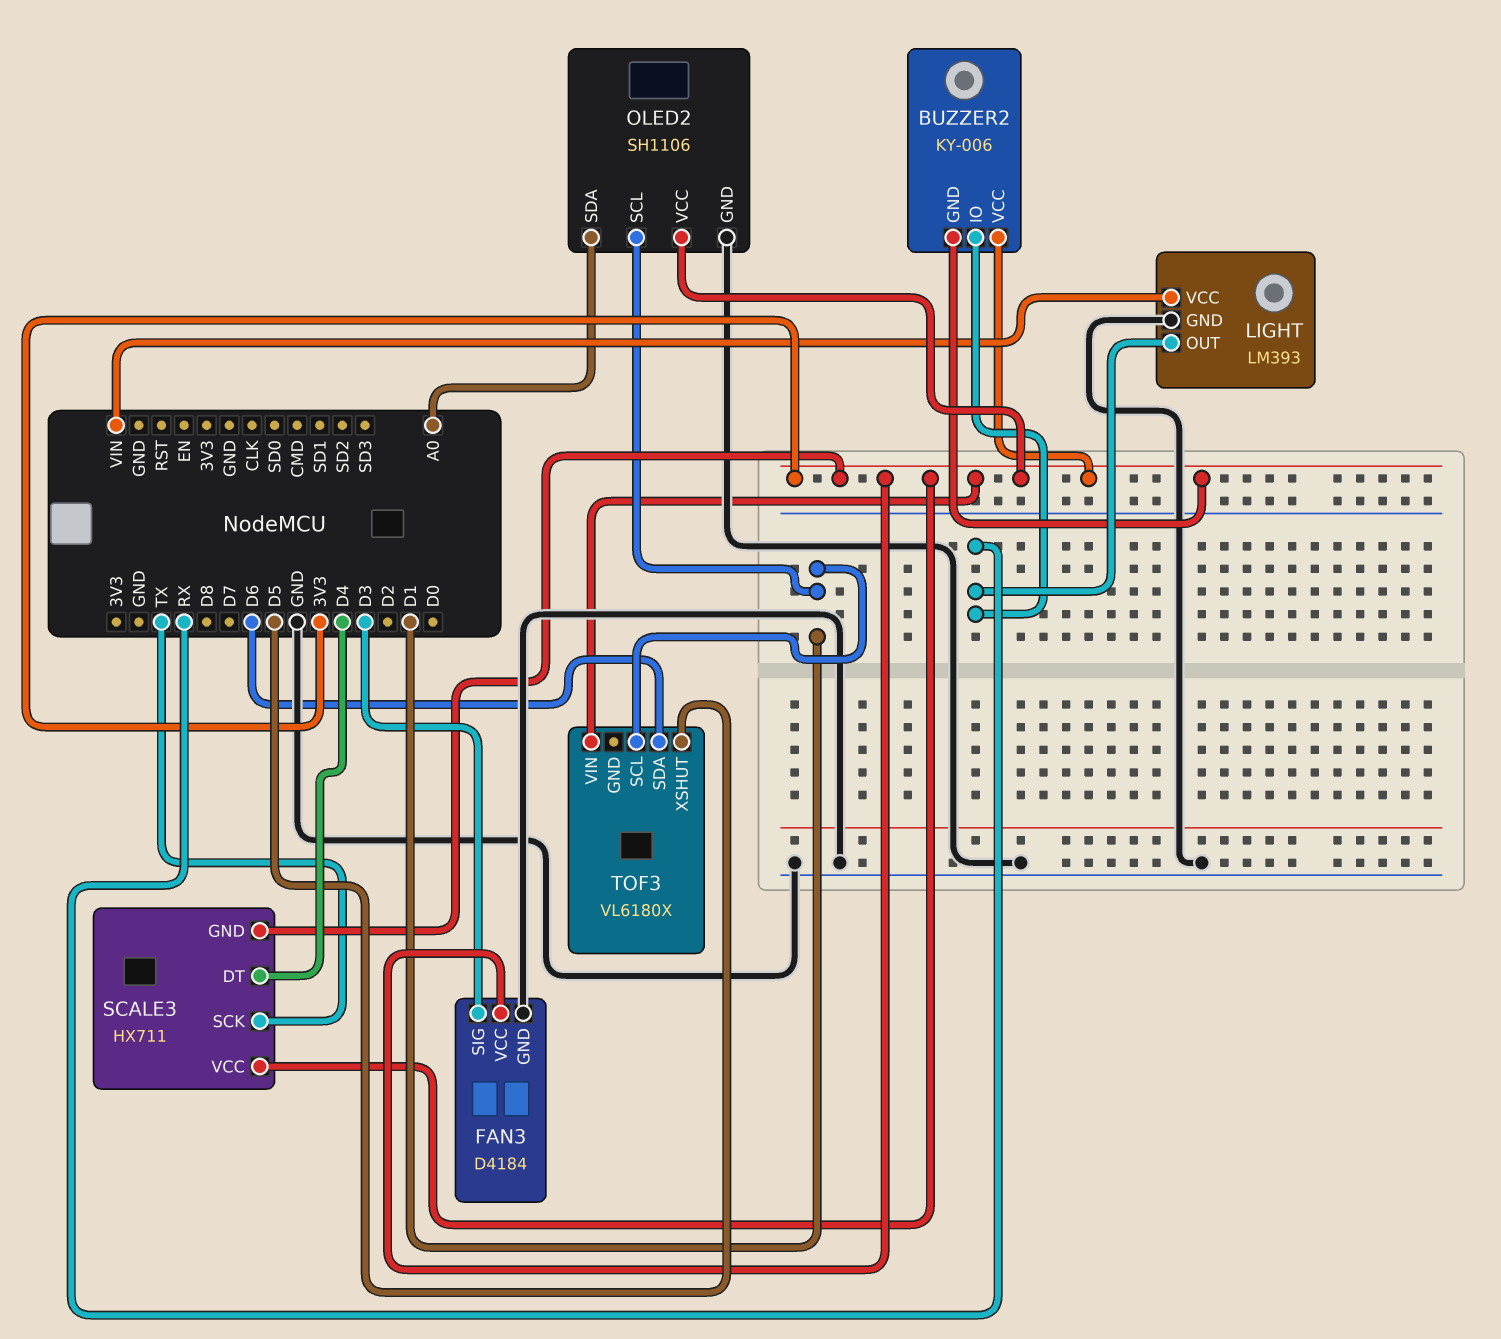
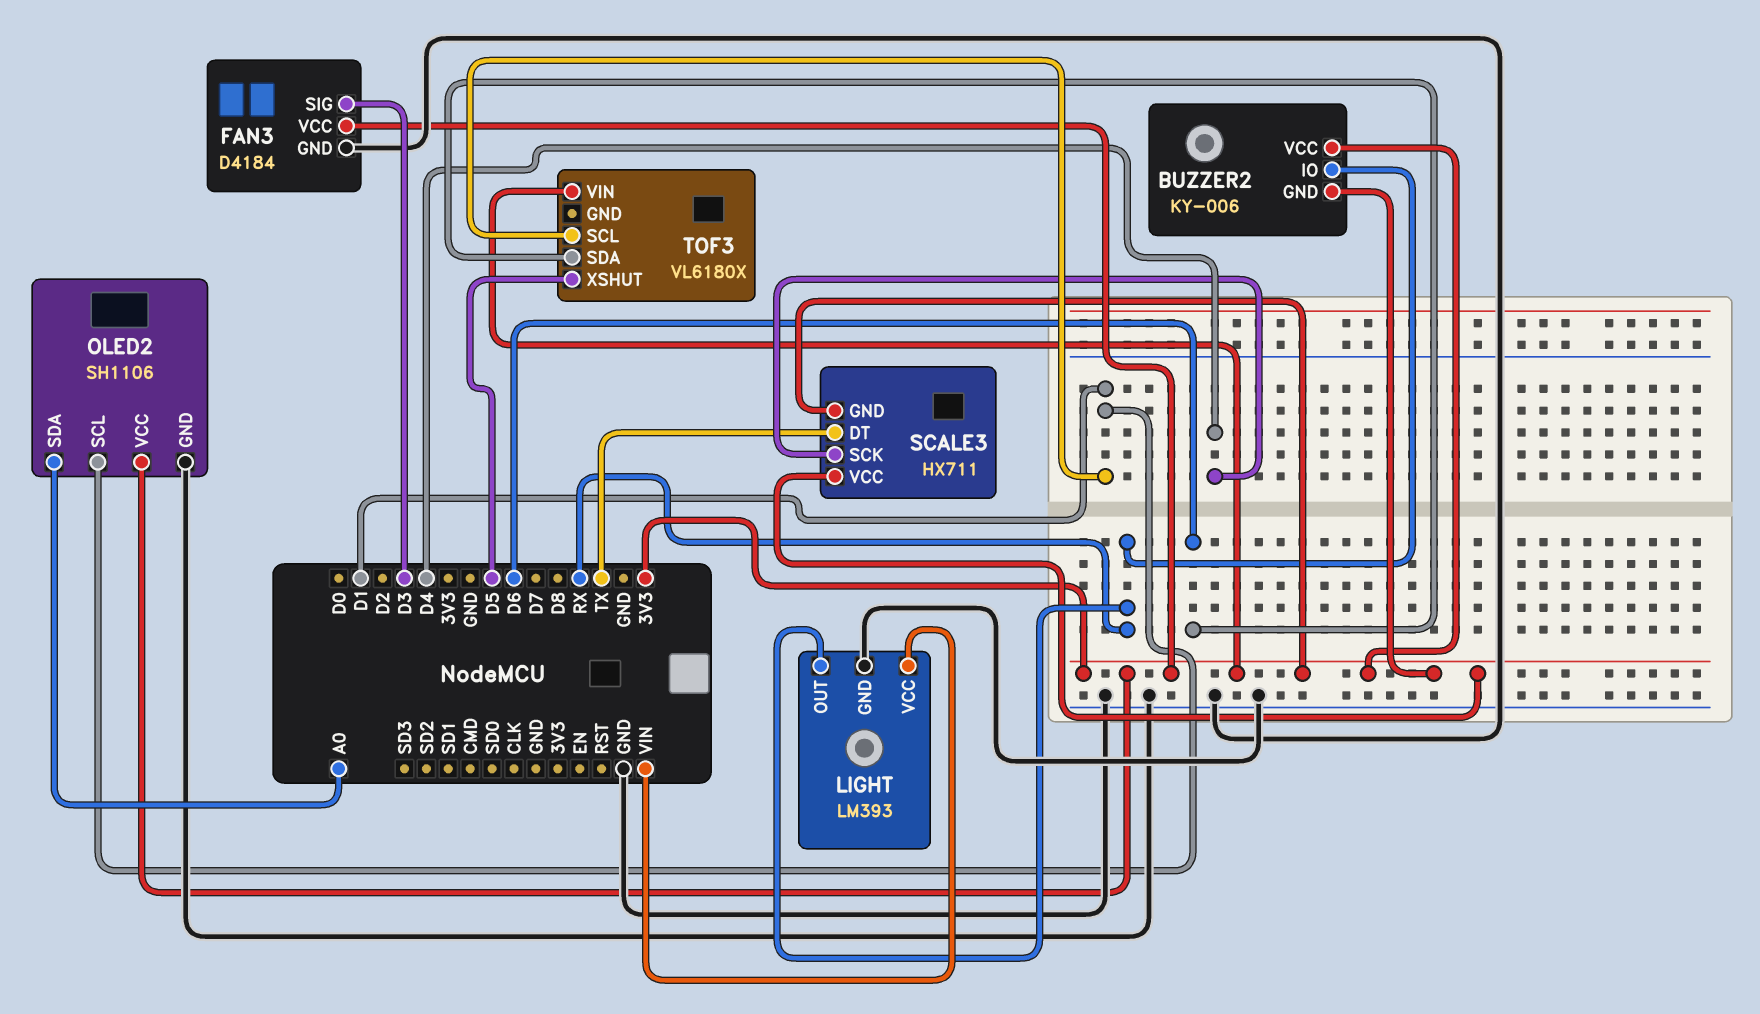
SCALE3 pin DT: D4 -> TX
SCALE3 pin SCK: TX -> D4

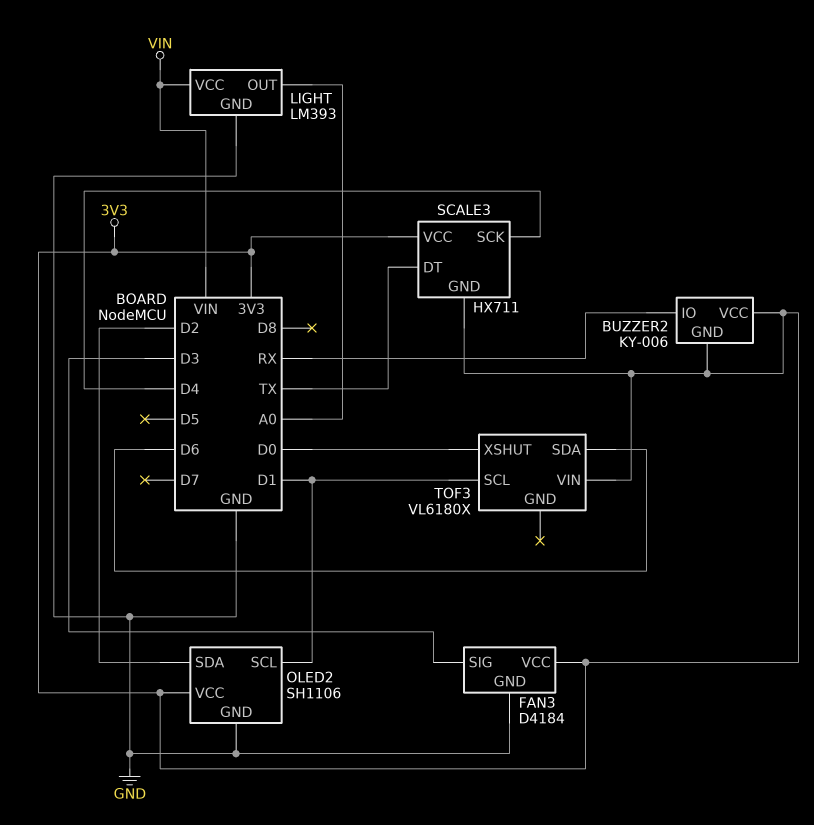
LIGHT pin OUT: RX -> A0
OLED2 pin SDA: A0 -> D2
TOF3 pin XSHUT: D5 -> D0

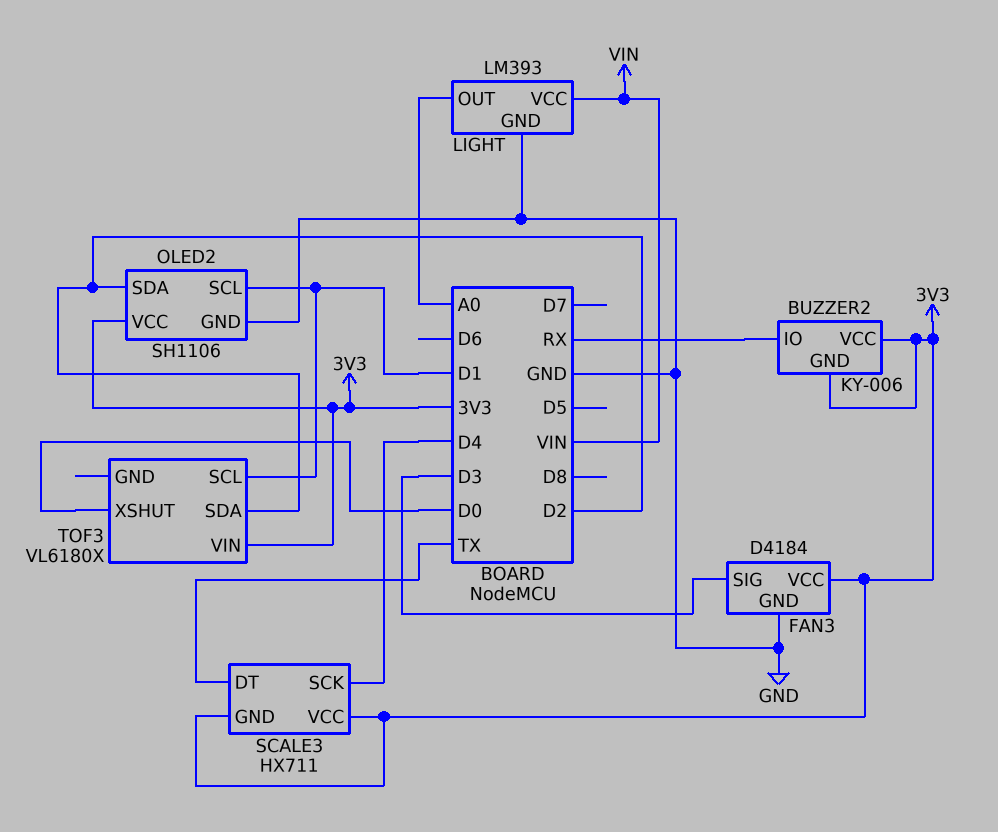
TOF3 pin SDA: D6 -> D2

